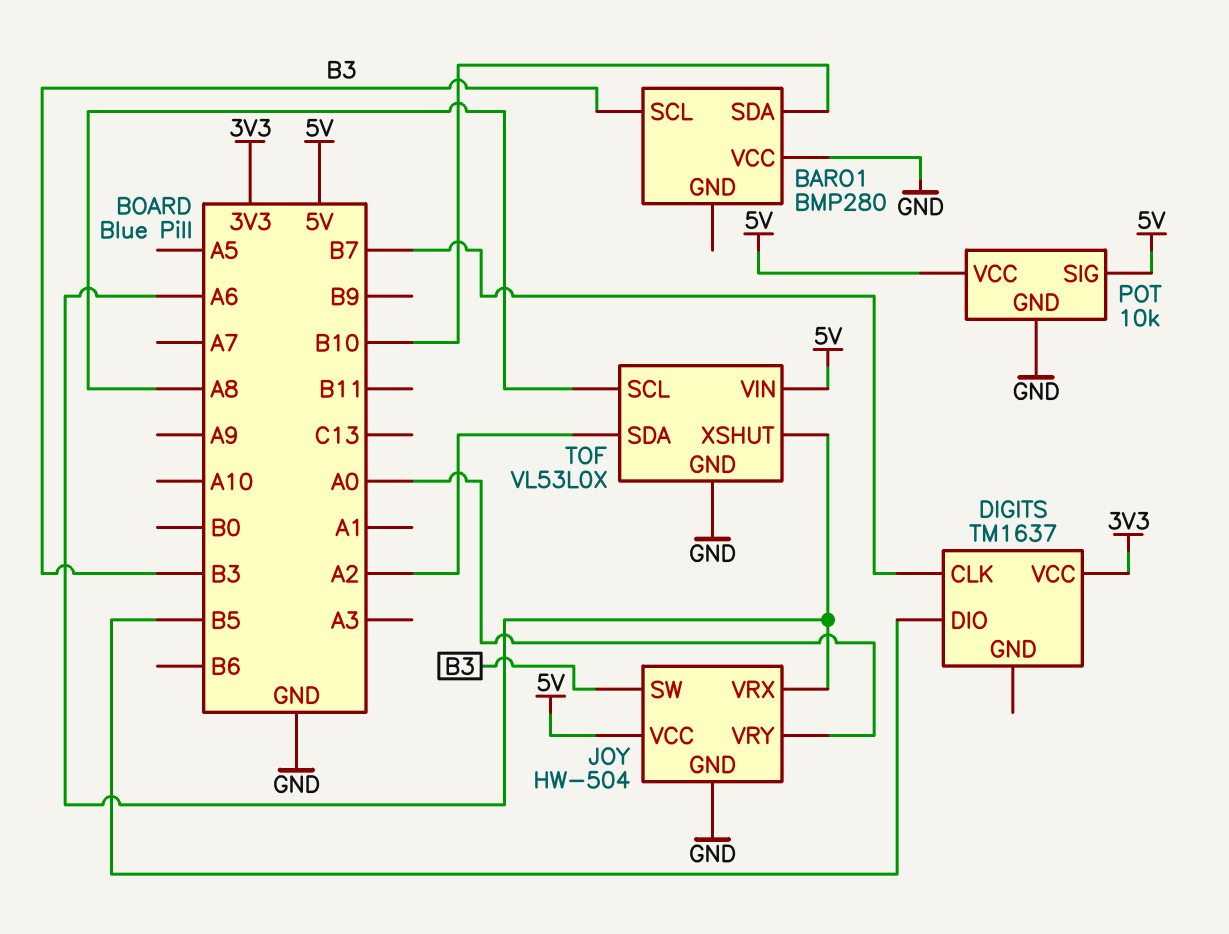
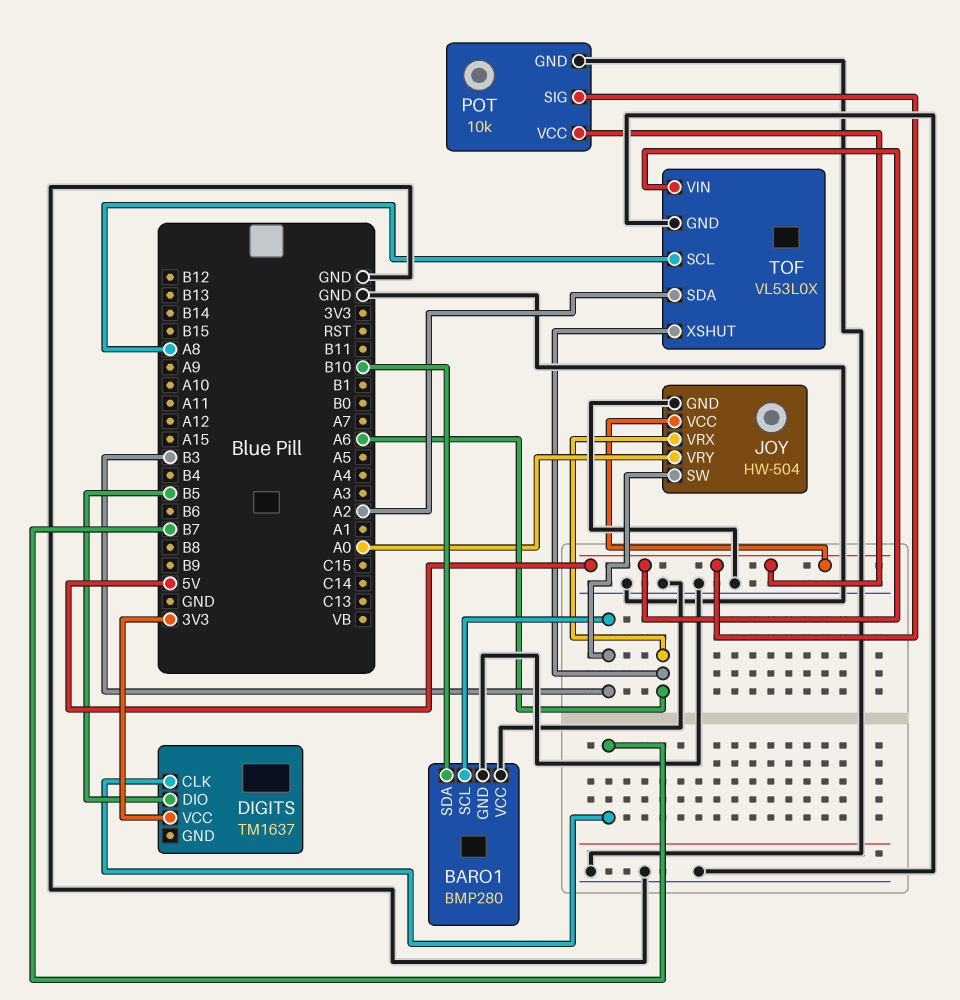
BARO1 pin GND: none -> GND

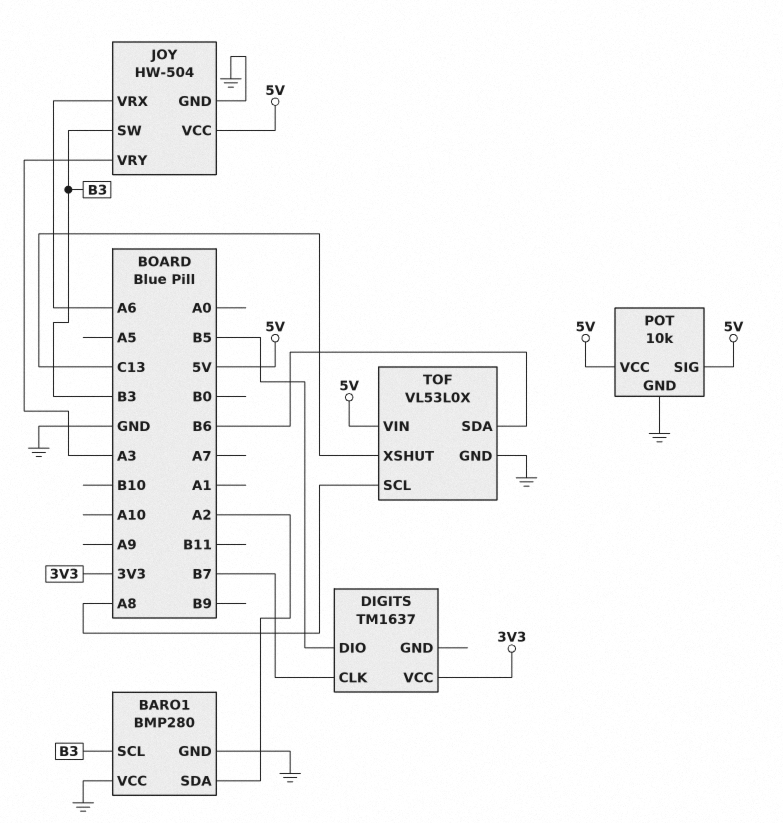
BARO1 pin SDA: B10 -> A2
JOY pin VRY: A0 -> A3
TOF pin SDA: A2 -> B6
TOF pin XSHUT: A6 -> C13

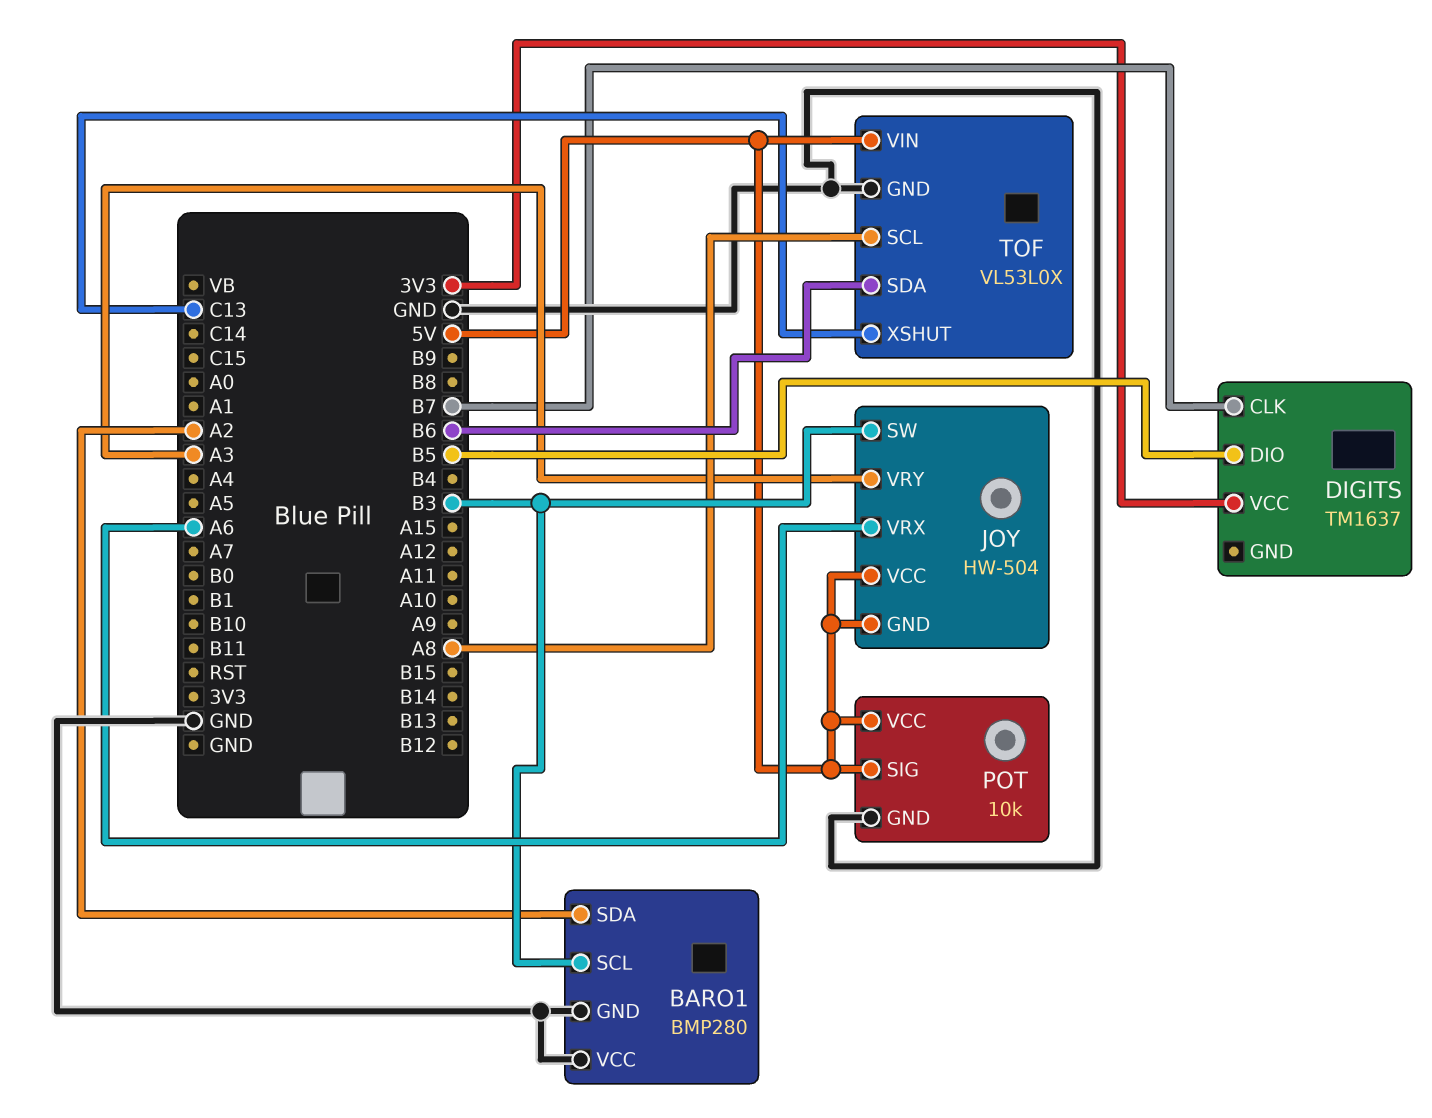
JOY pin GND: GND -> 5V

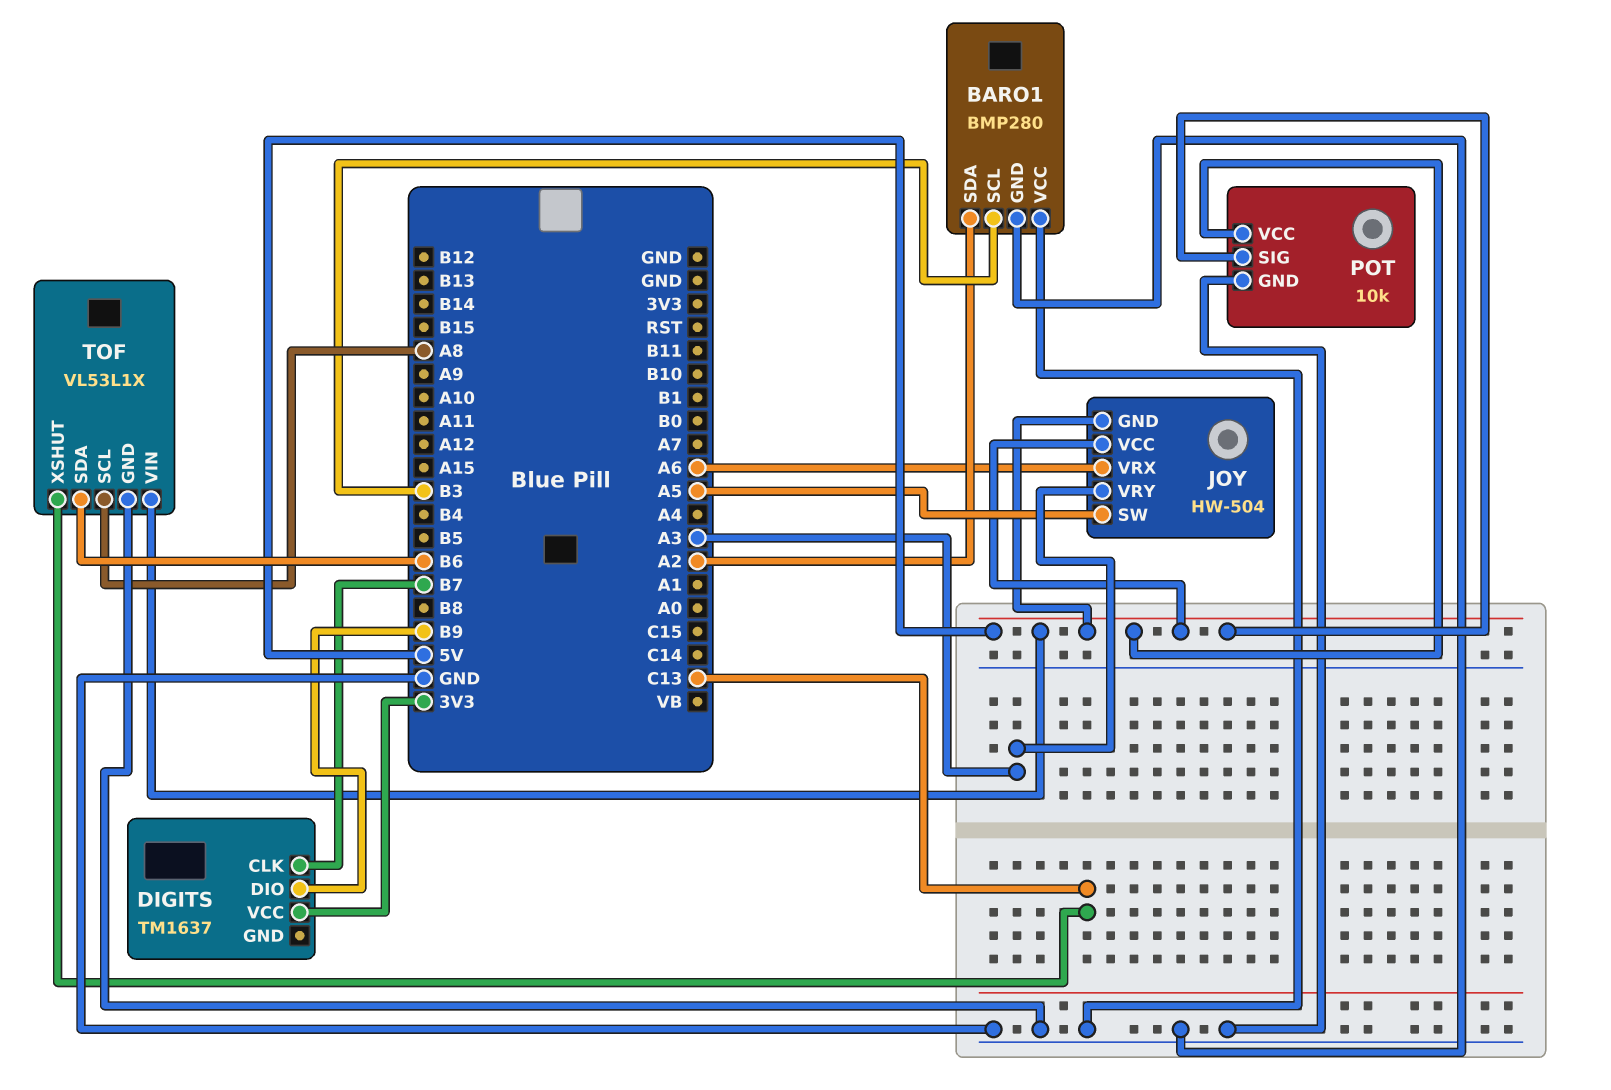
DIGITS pin DIO: B5 -> B9
JOY pin SW: B3 -> A5
TOF: VL53L0X -> VL53L1X

